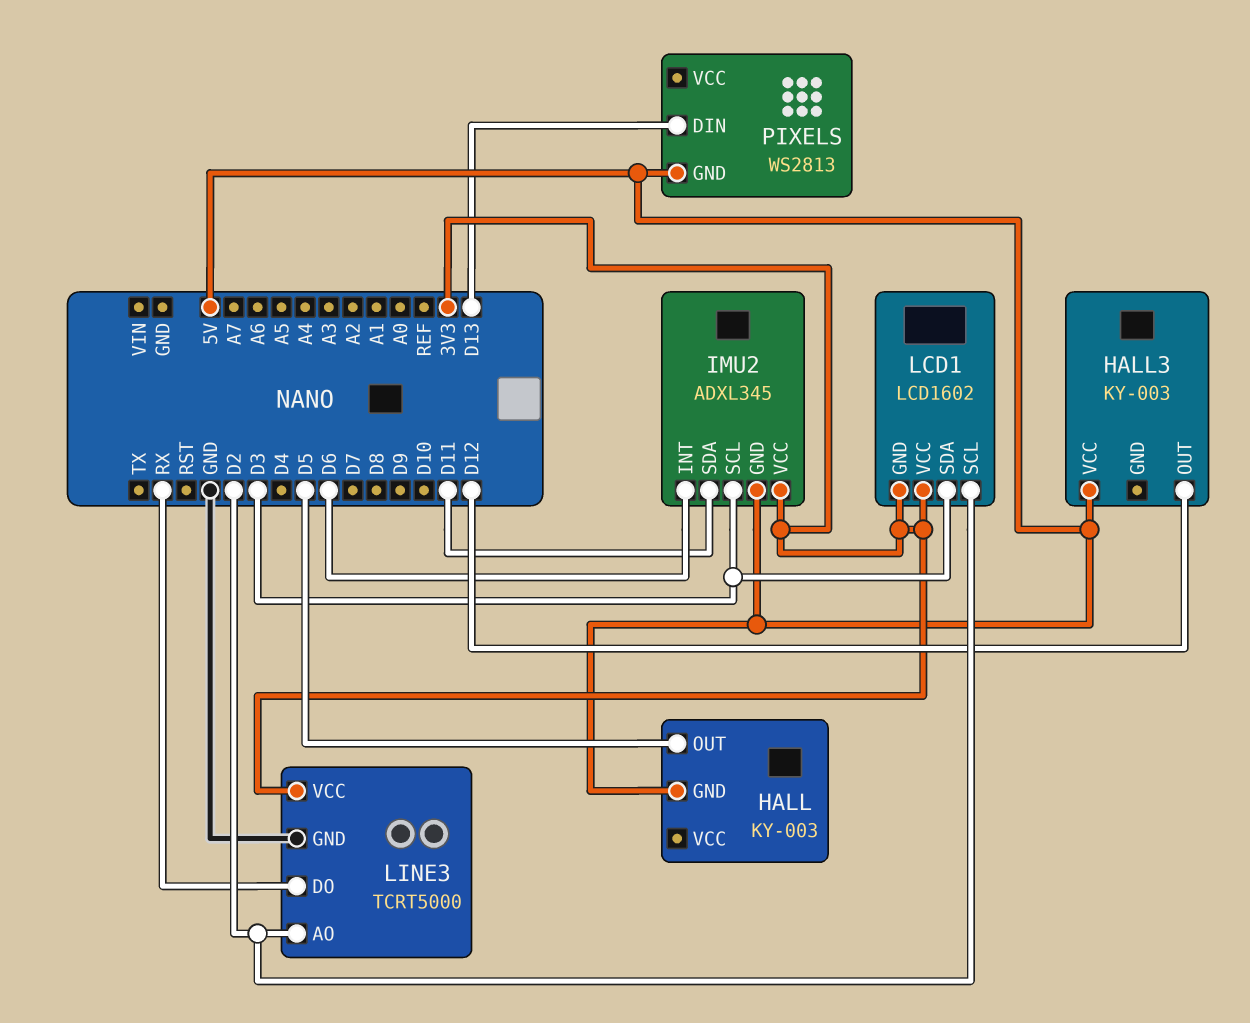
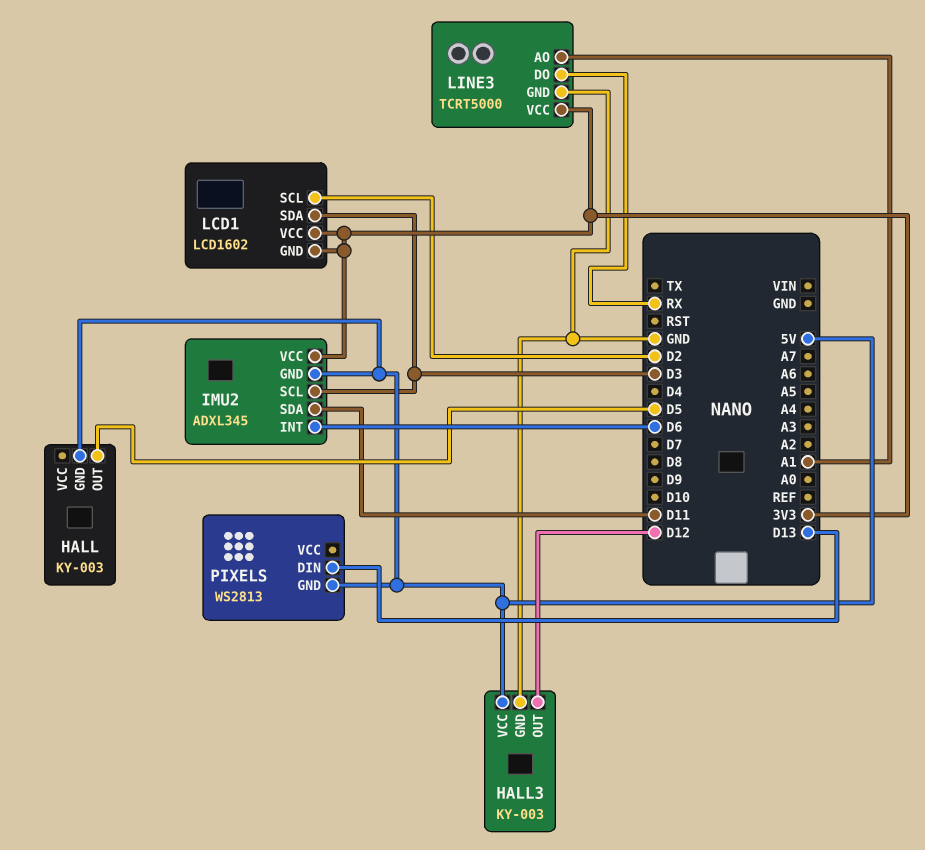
HALL3 pin GND: none -> GND
LINE3 pin AO: D2 -> A1

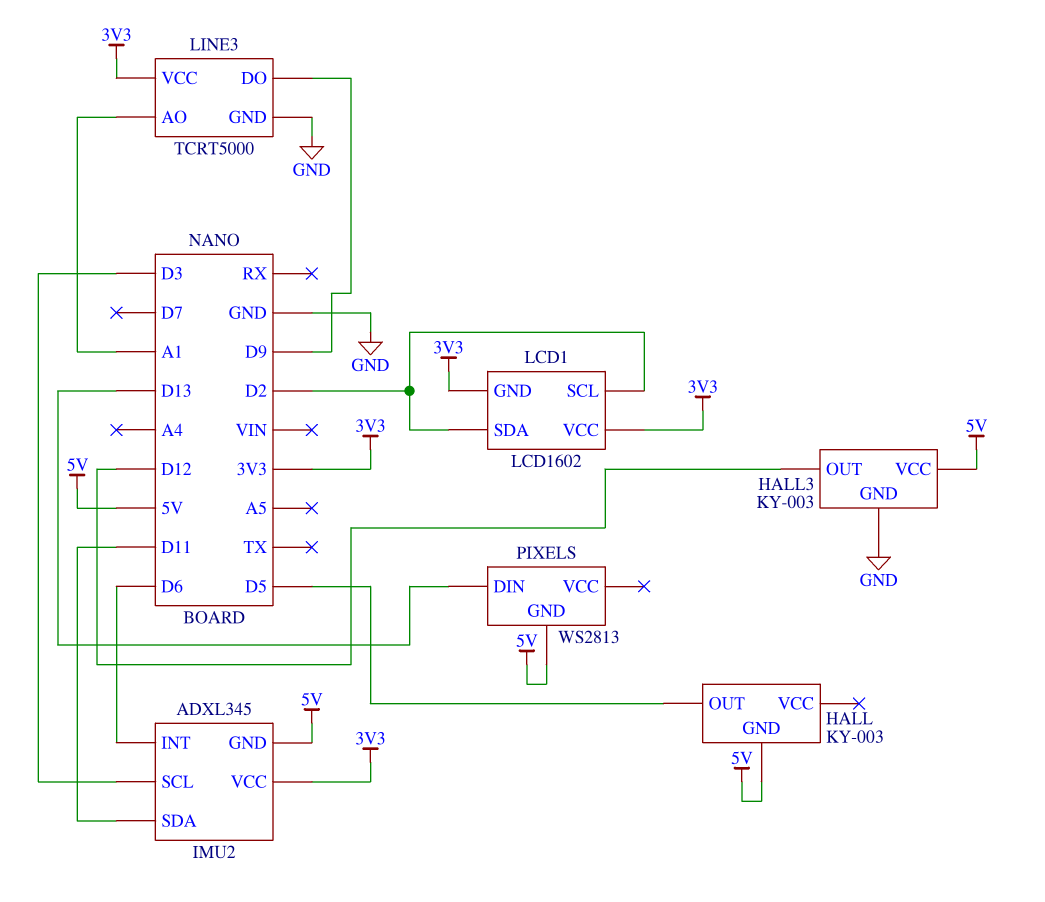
LCD1 pin SDA: D3 -> D2
LINE3 pin DO: RX -> D9

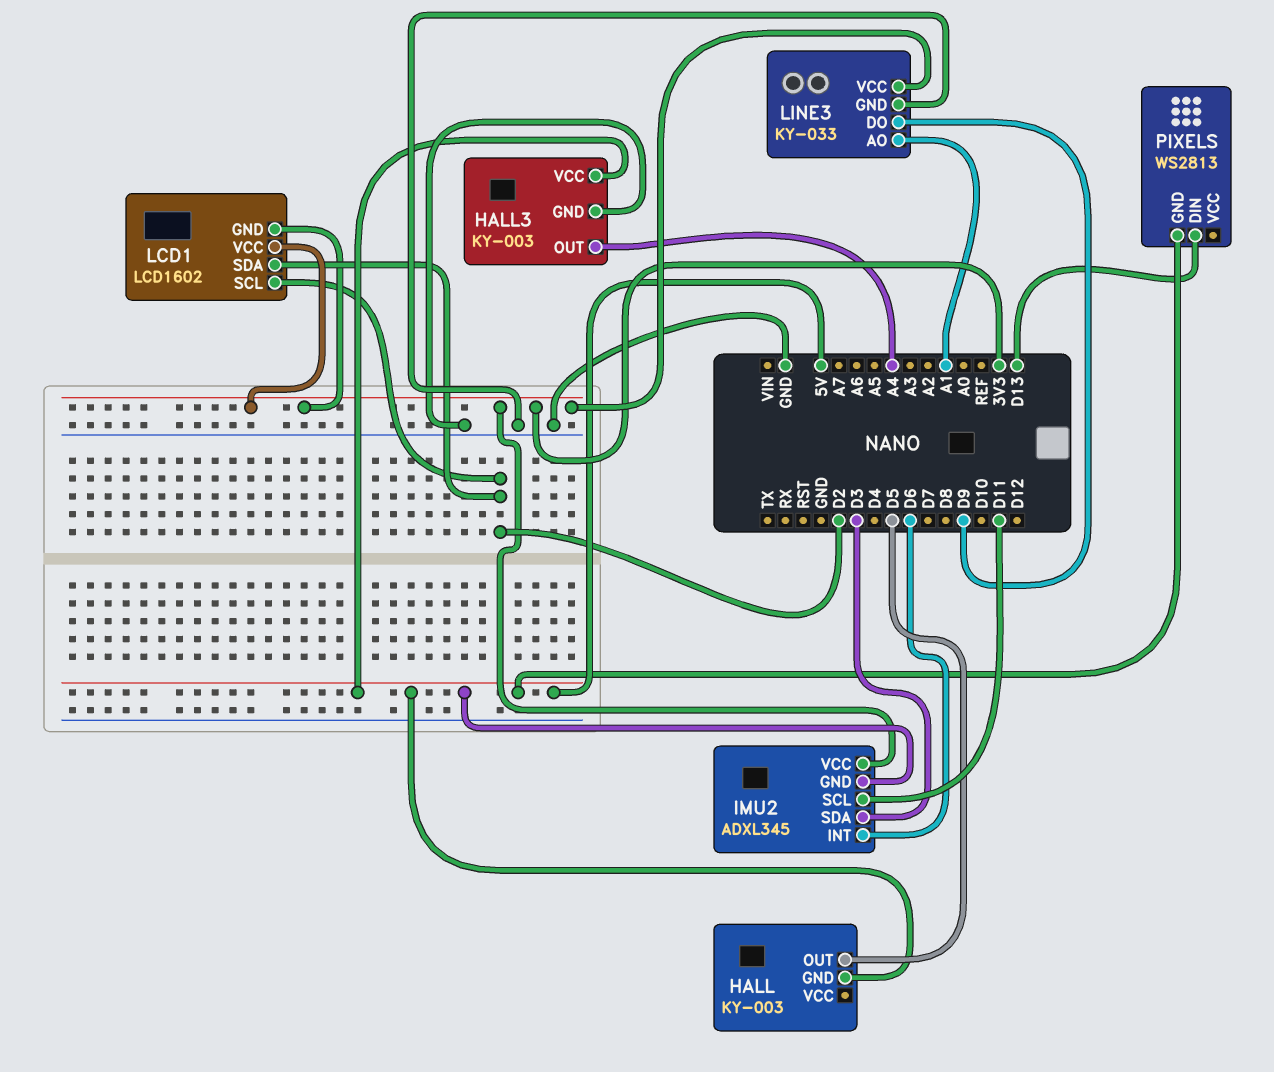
HALL3 pin OUT: D12 -> A4
IMU2 pin SCL: D3 -> D11
IMU2 pin SDA: D11 -> D3
LINE3: TCRT5000 -> KY-033

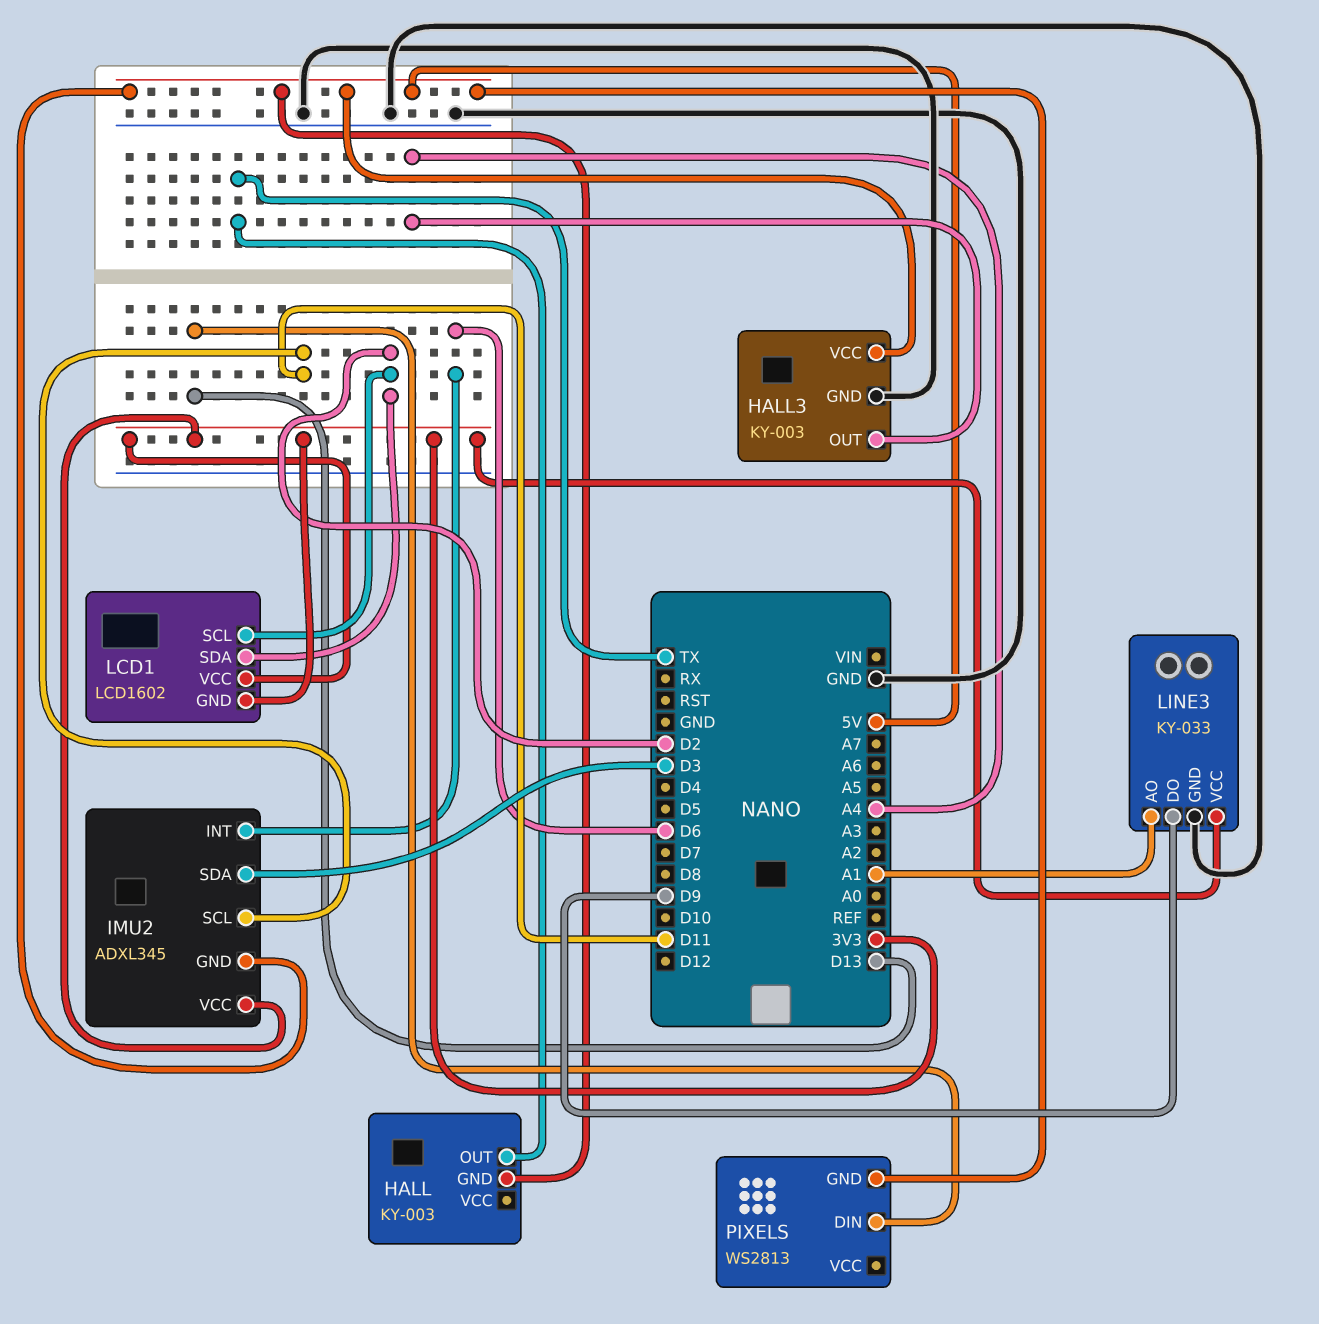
HALL pin OUT: D5 -> TX

